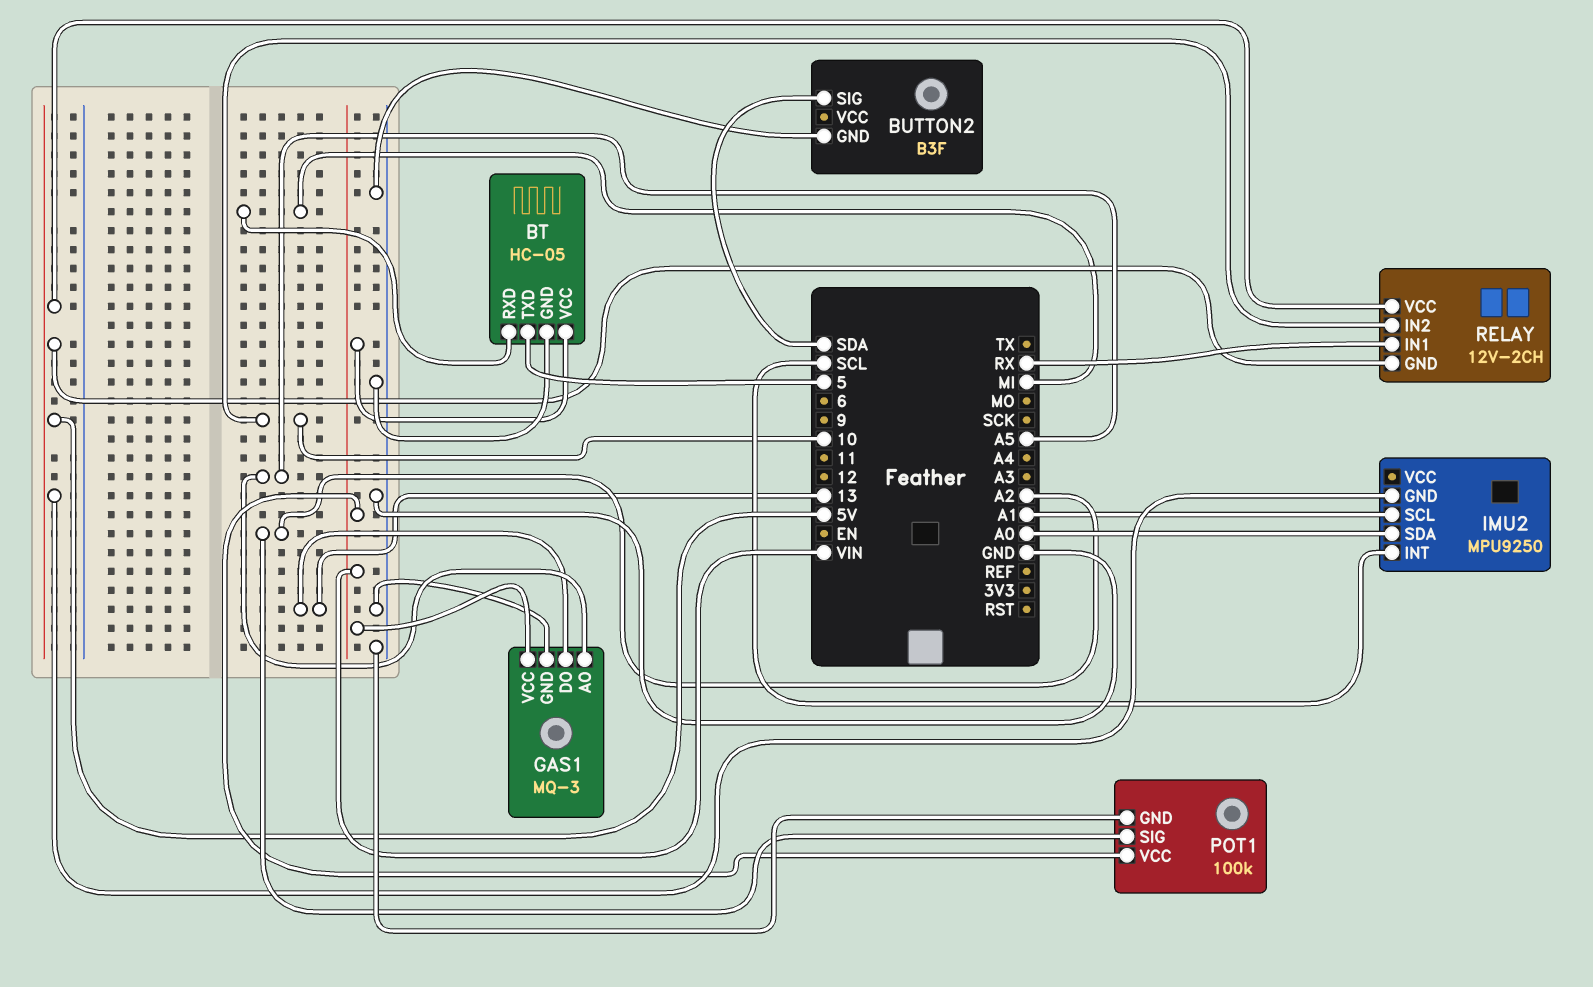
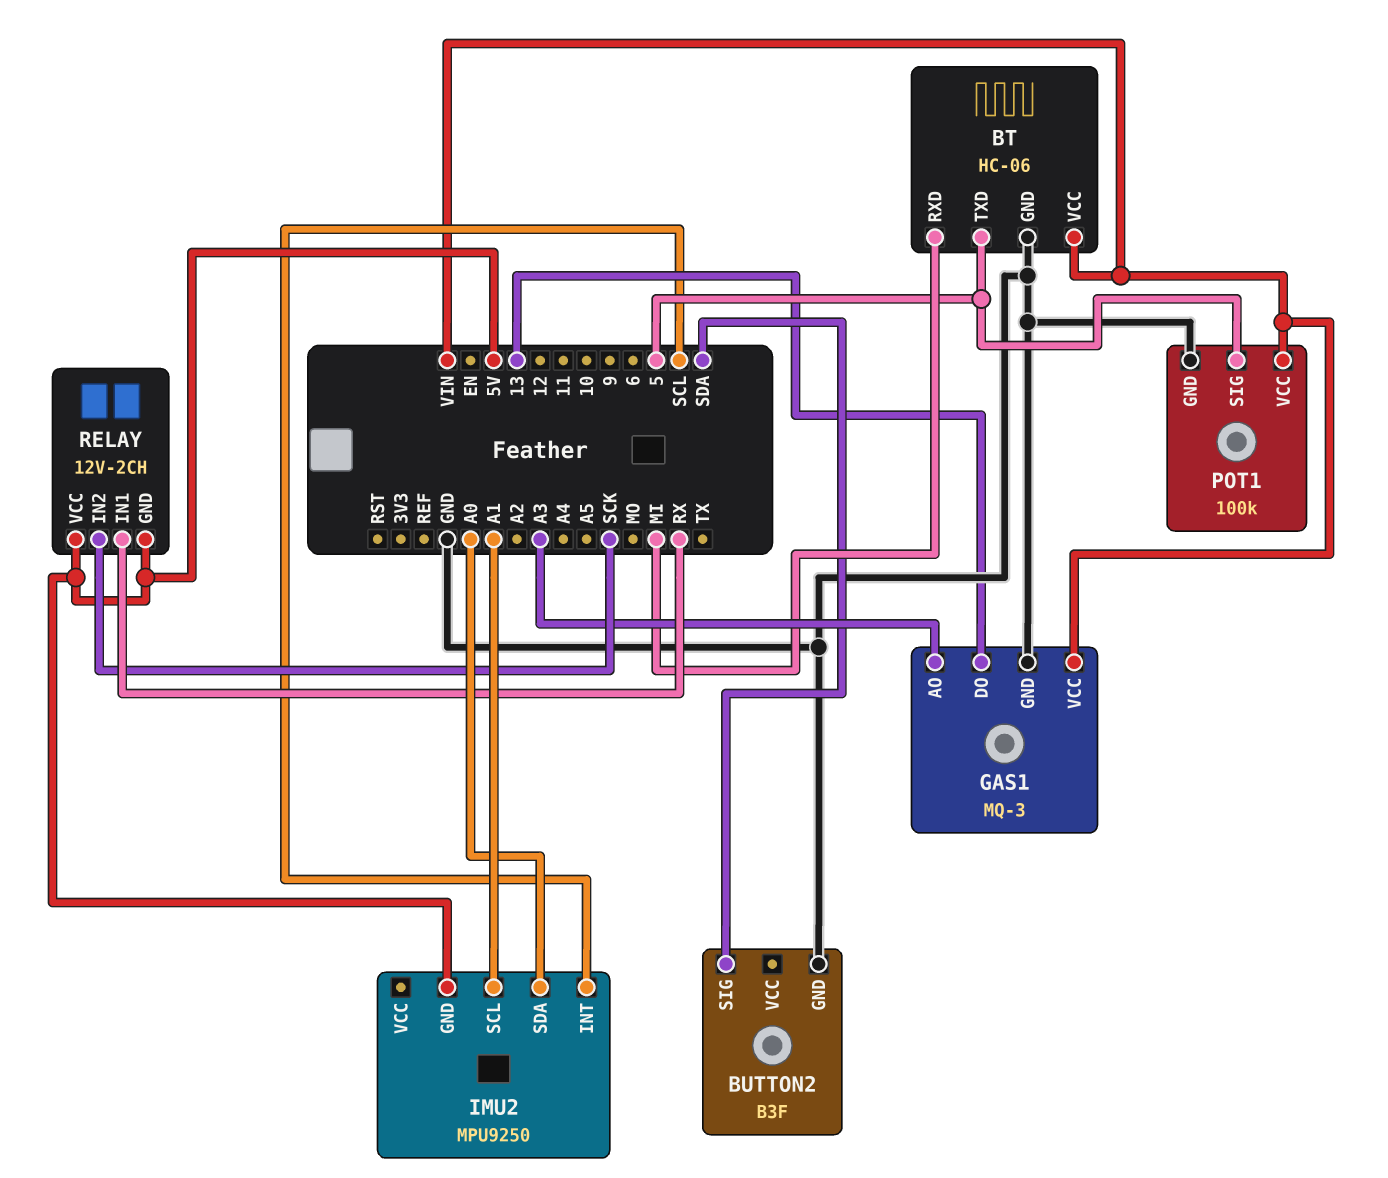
BT: HC-05 -> HC-06
GAS1 pin AO: A5 -> A3
POT1 pin SIG: A2 -> 5
RELAY pin IN2: 10 -> SCK

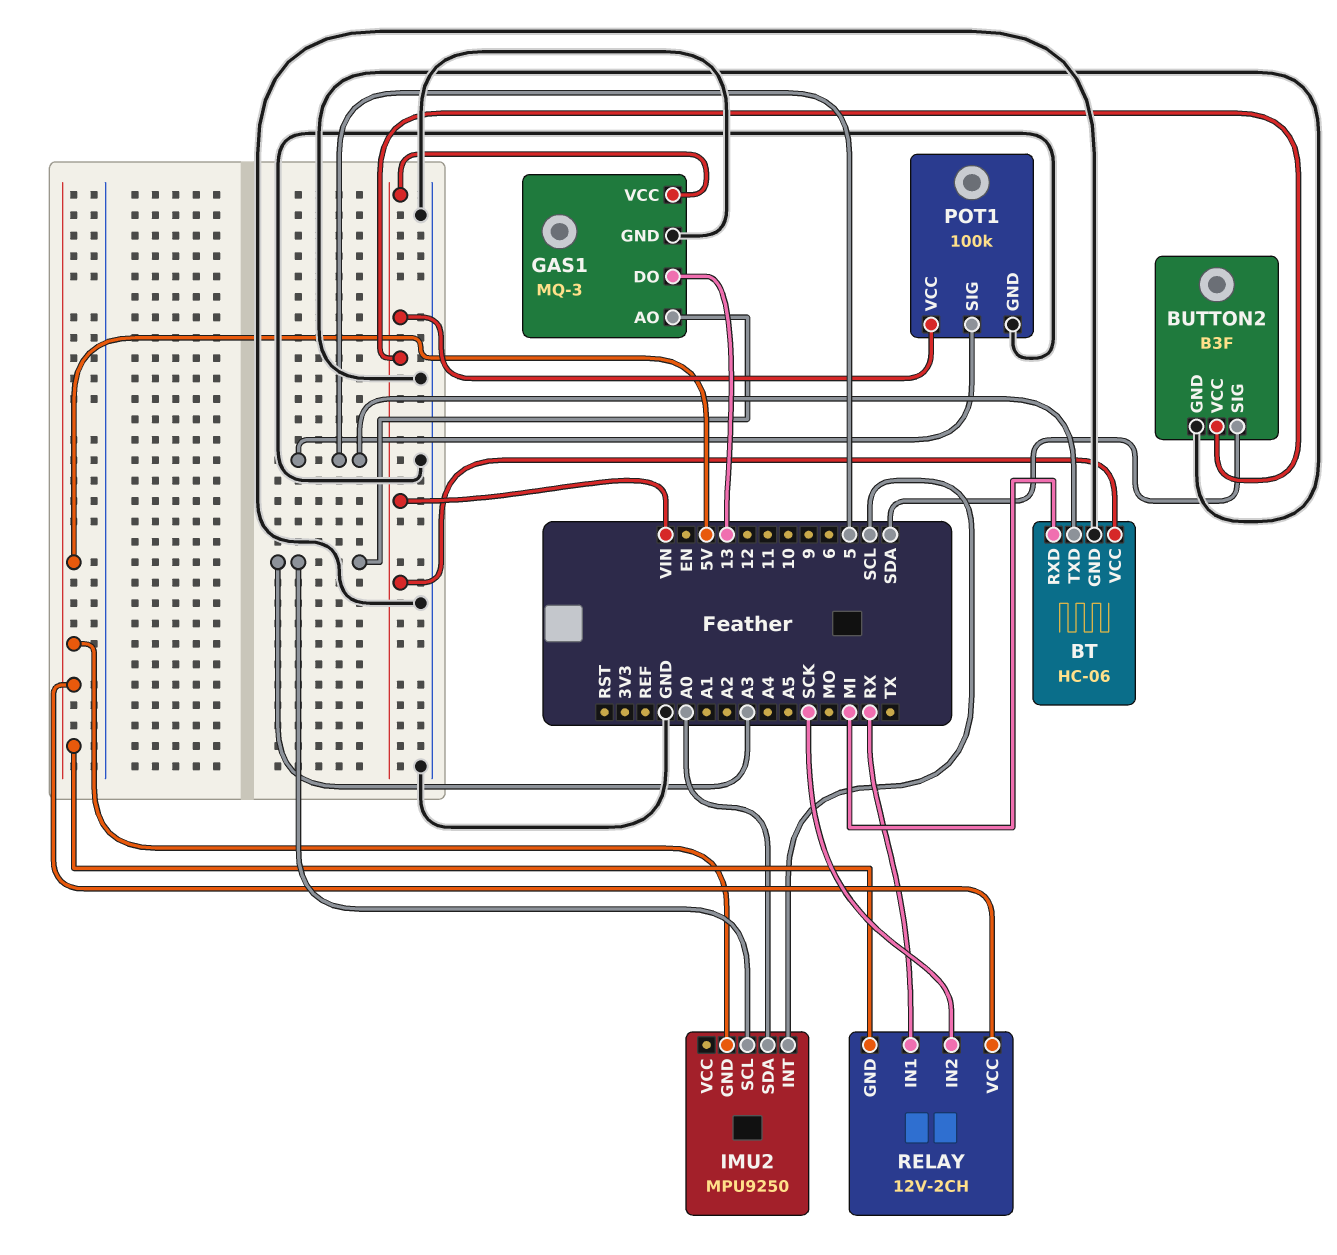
BUTTON2 pin VCC: none -> VIN
IMU2 pin SCL: A1 -> A3

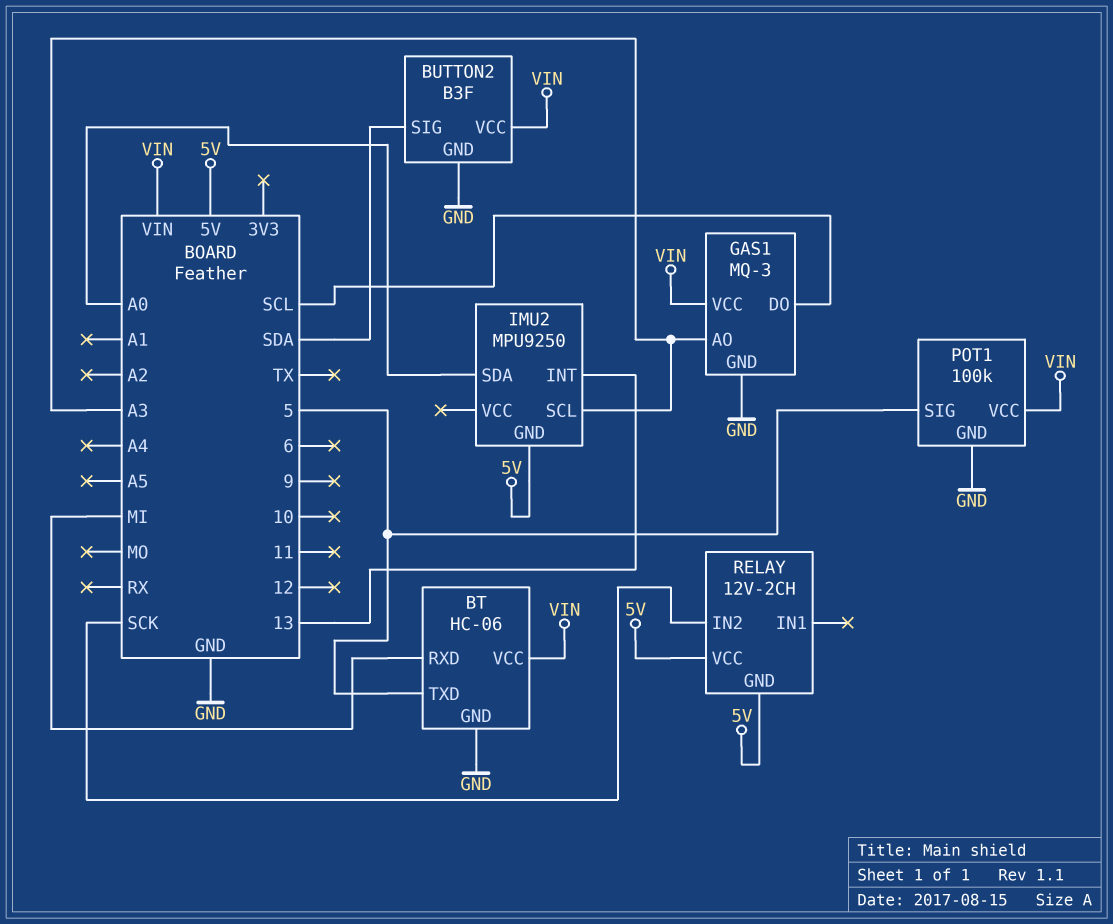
GAS1 pin DO: 13 -> SCL
IMU2 pin INT: SCL -> 13
RELAY pin IN1: RX -> none

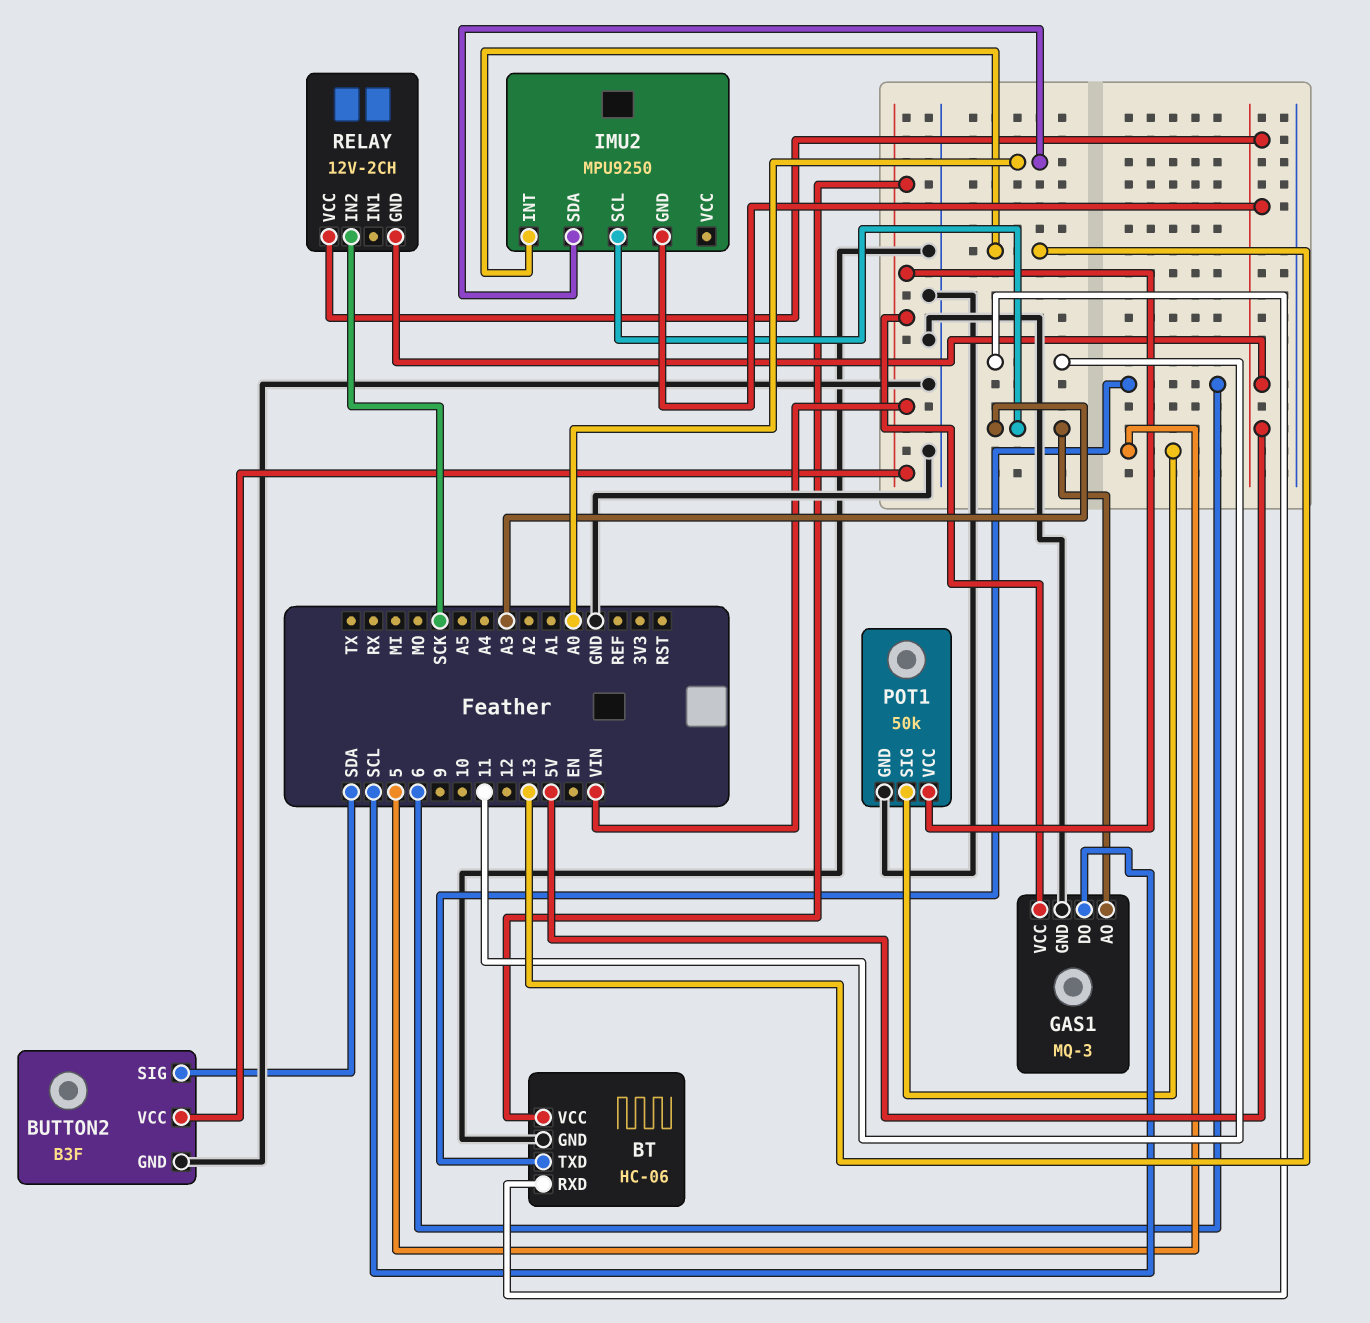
BT pin RXD: MI -> 11
BT pin TXD: 5 -> 6
POT1: 100k -> 50k

